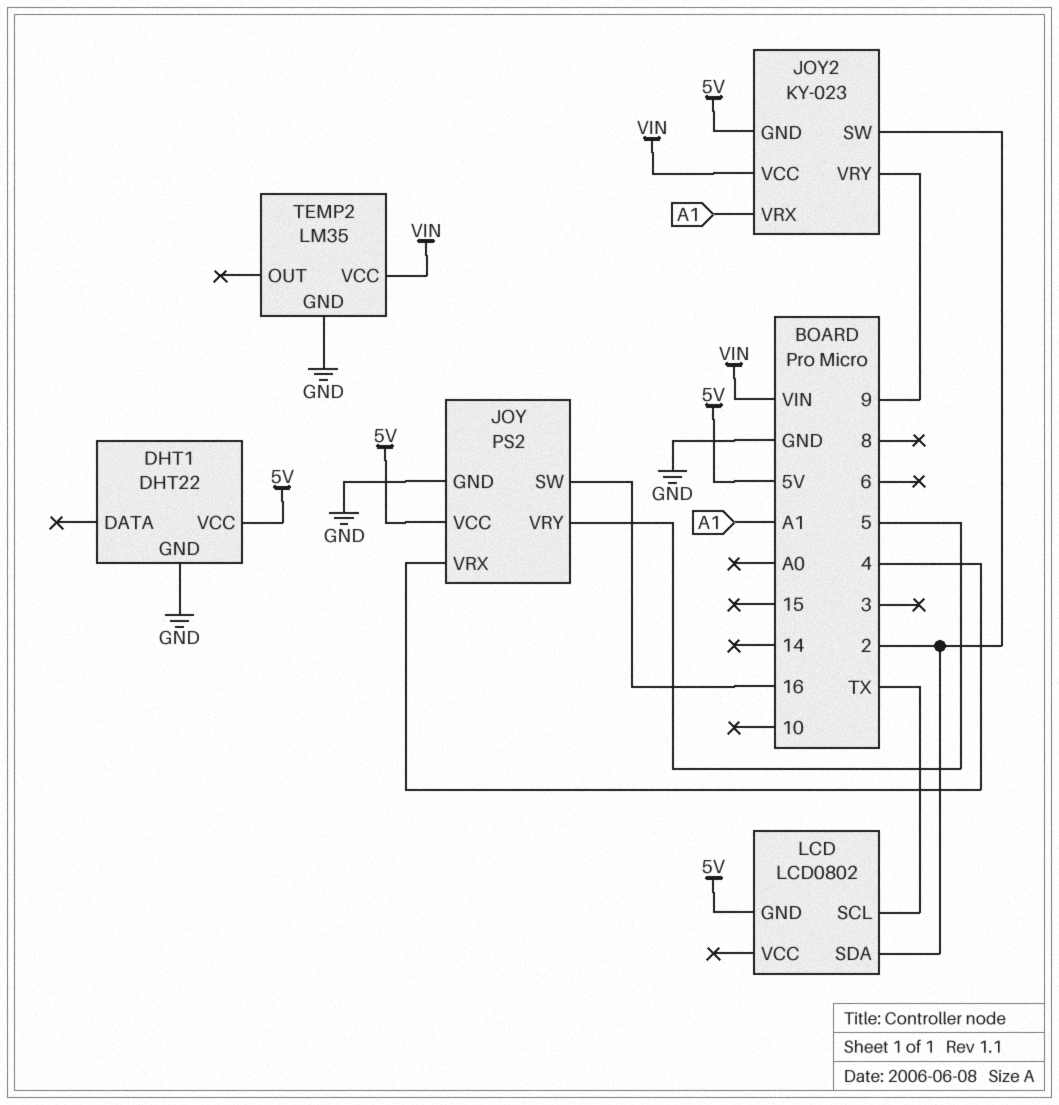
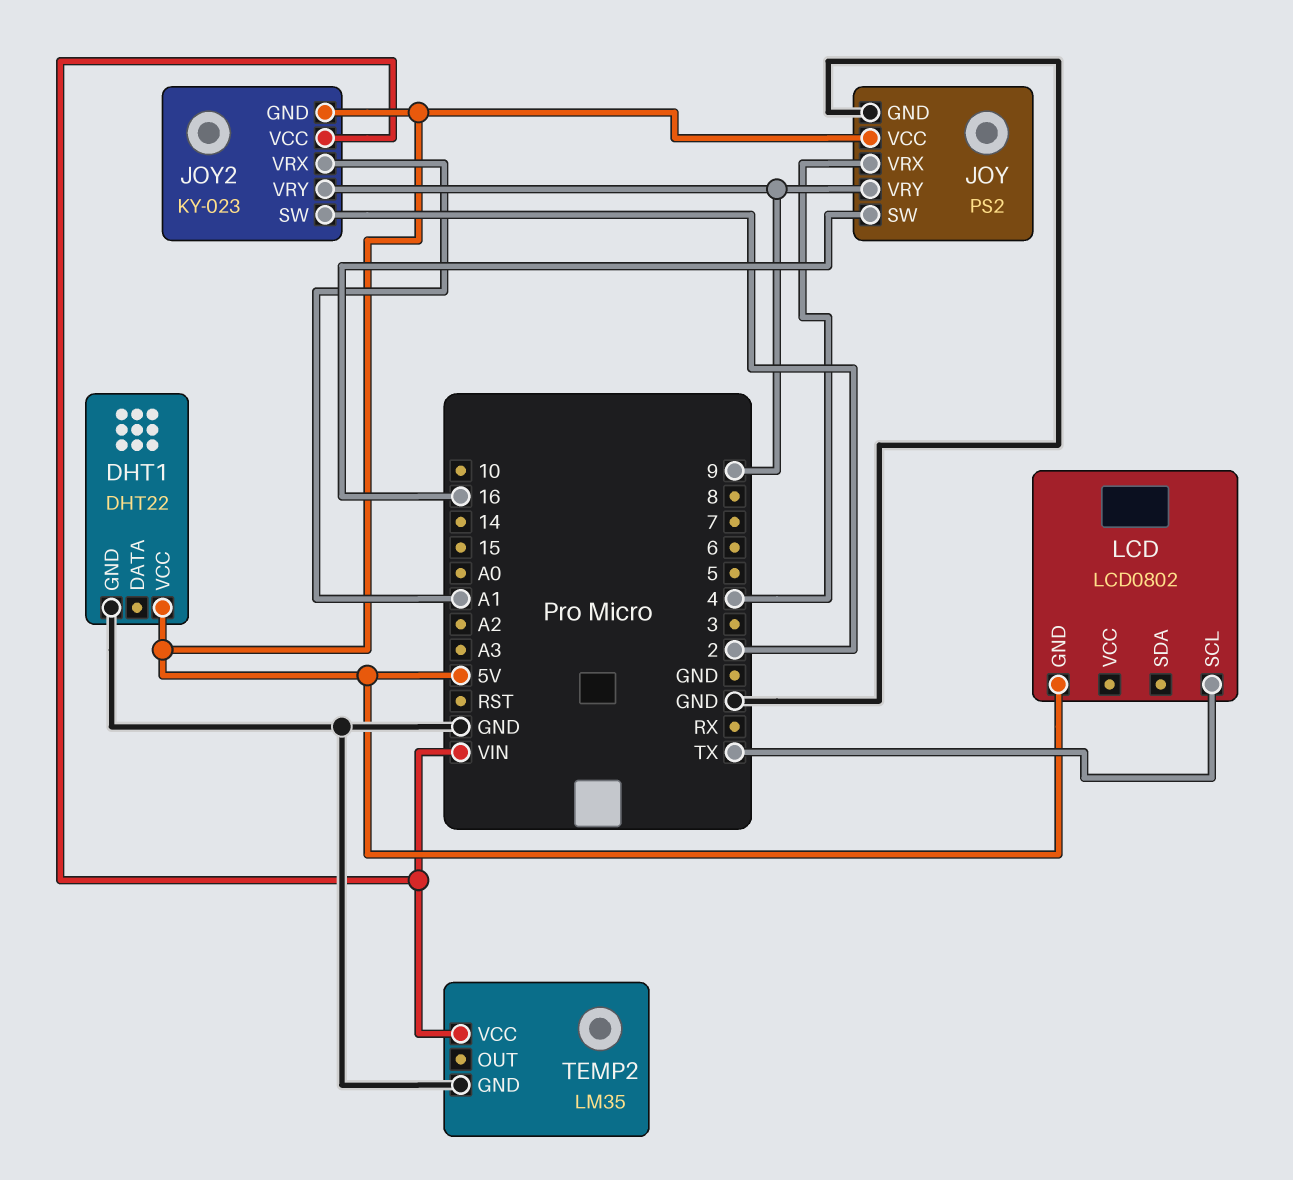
JOY pin VRY: 5 -> 9
LCD pin SDA: 2 -> none

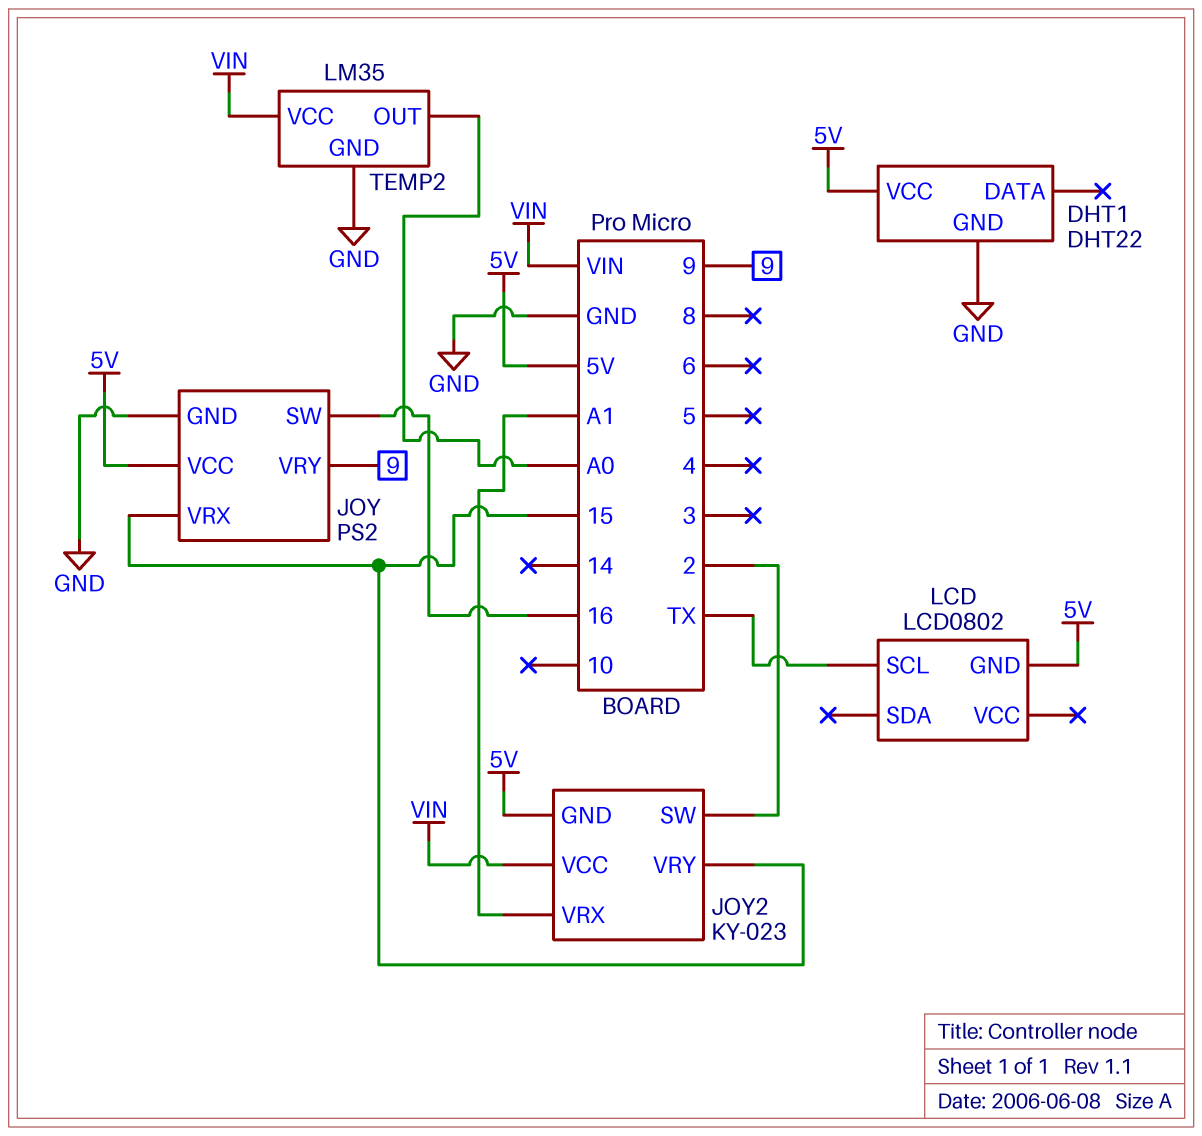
JOY pin VRX: 4 -> 15
JOY2 pin VRY: 9 -> 15
TEMP2 pin OUT: none -> A0

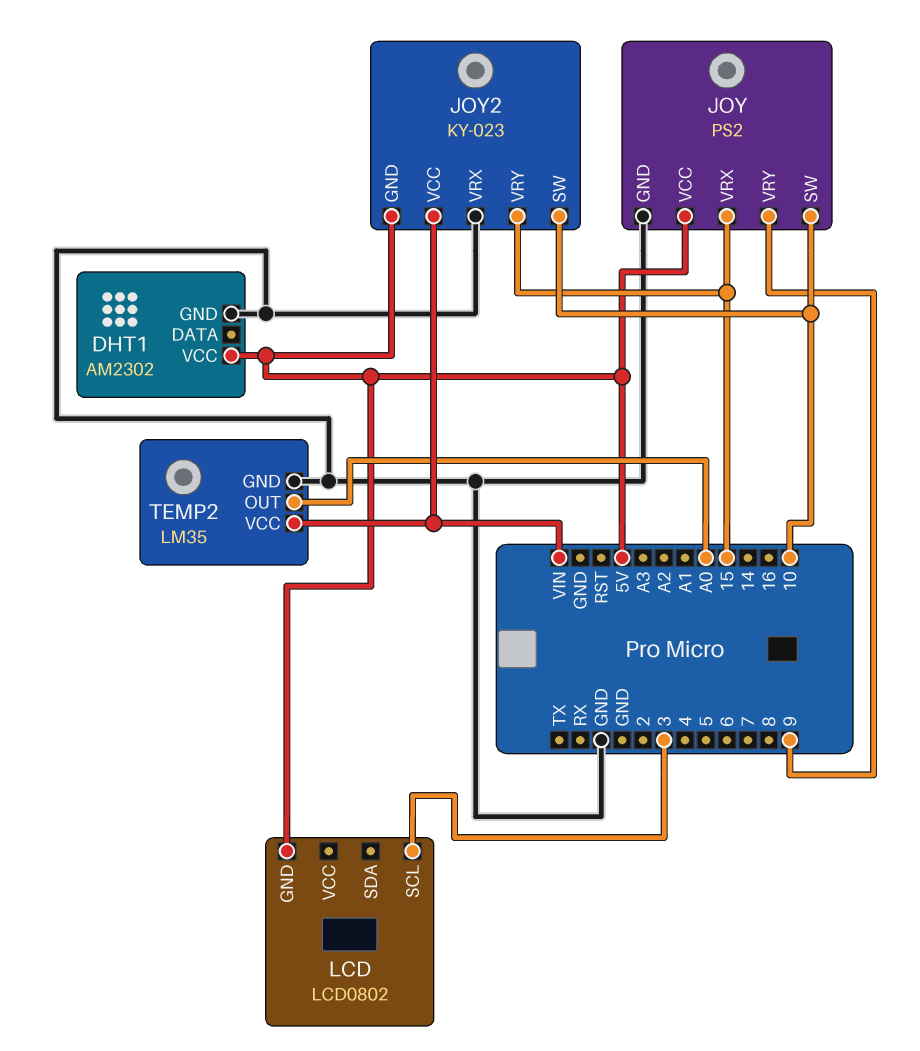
DHT1: DHT22 -> AM2302
JOY pin SW: 16 -> 10
JOY2 pin SW: 2 -> 10
JOY2 pin VRX: A1 -> GND
LCD pin SCL: TX -> 3

